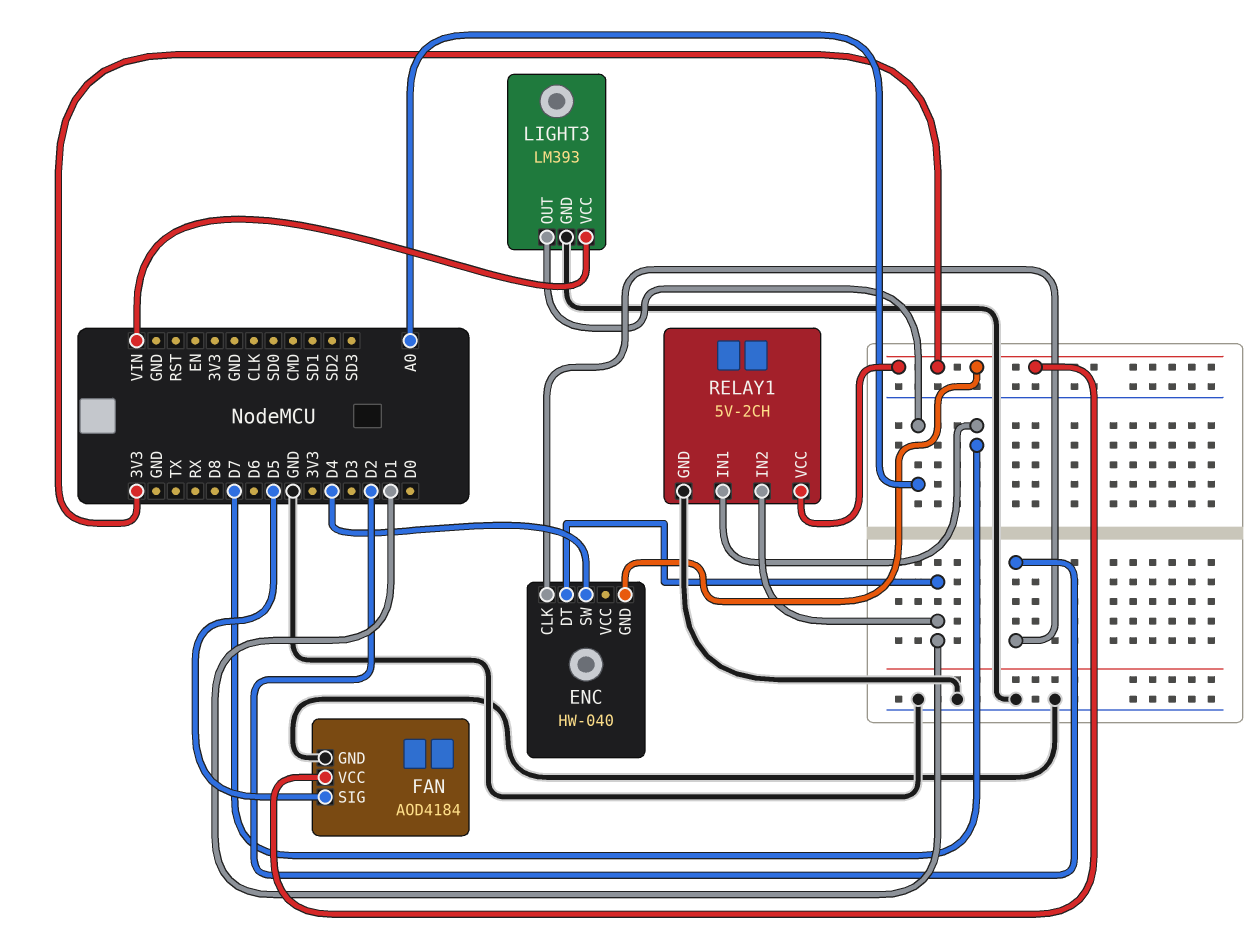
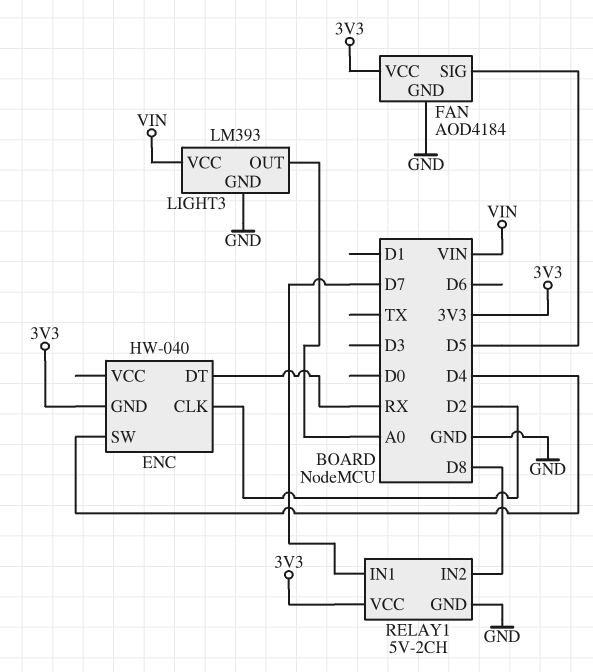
ENC pin DT: D1 -> RX
RELAY1 pin IN2: D1 -> D8

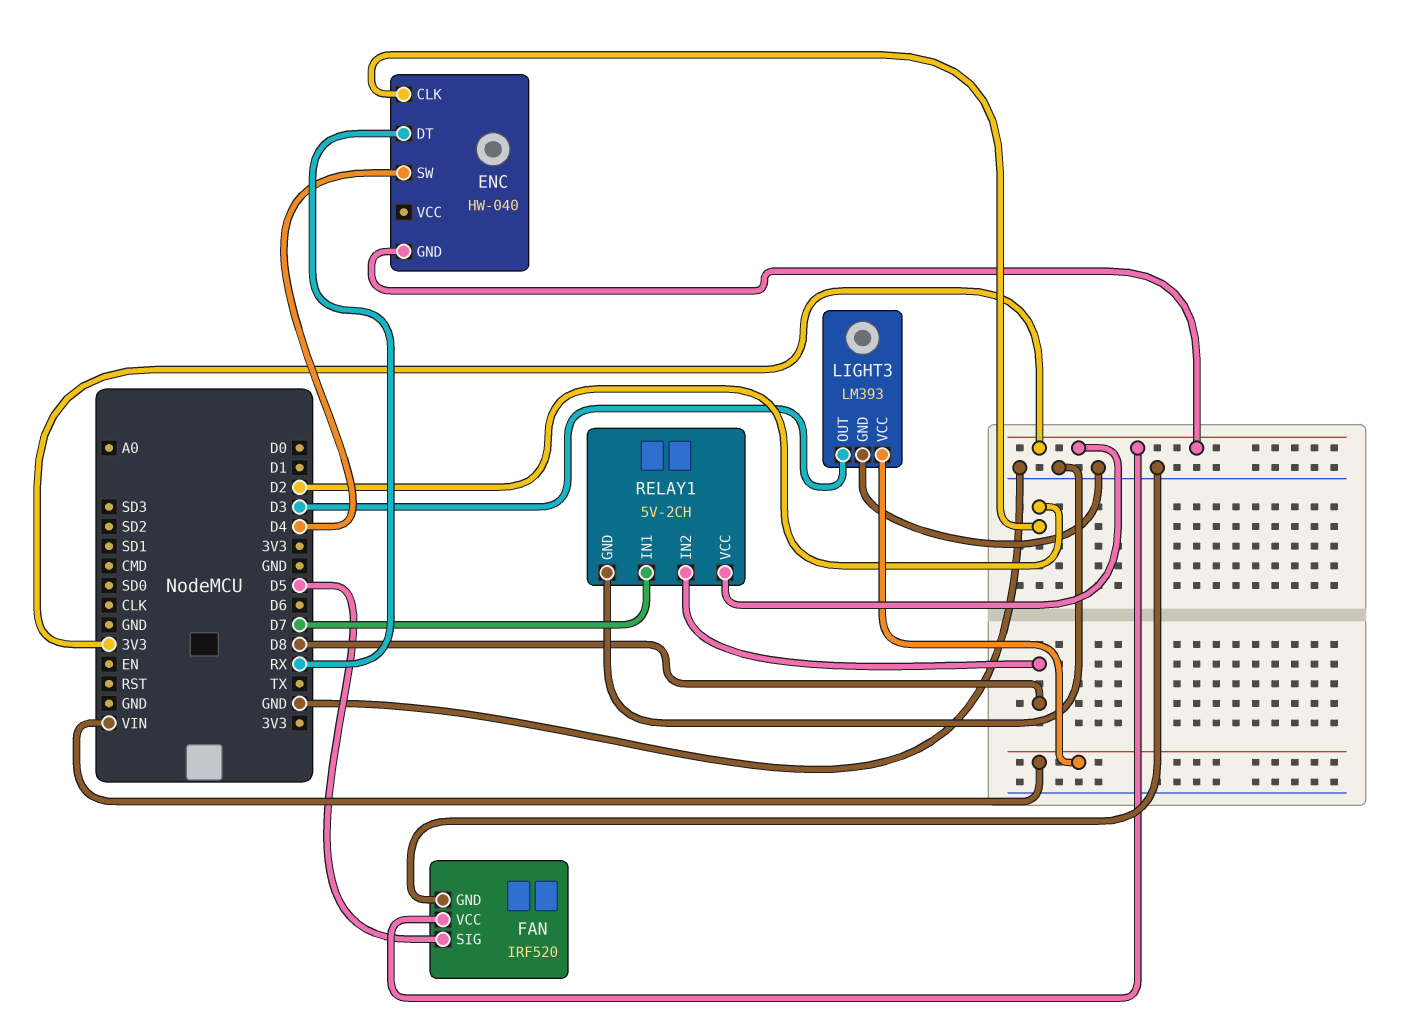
FAN: AOD4184 -> IRF520
LIGHT3 pin OUT: A0 -> D3

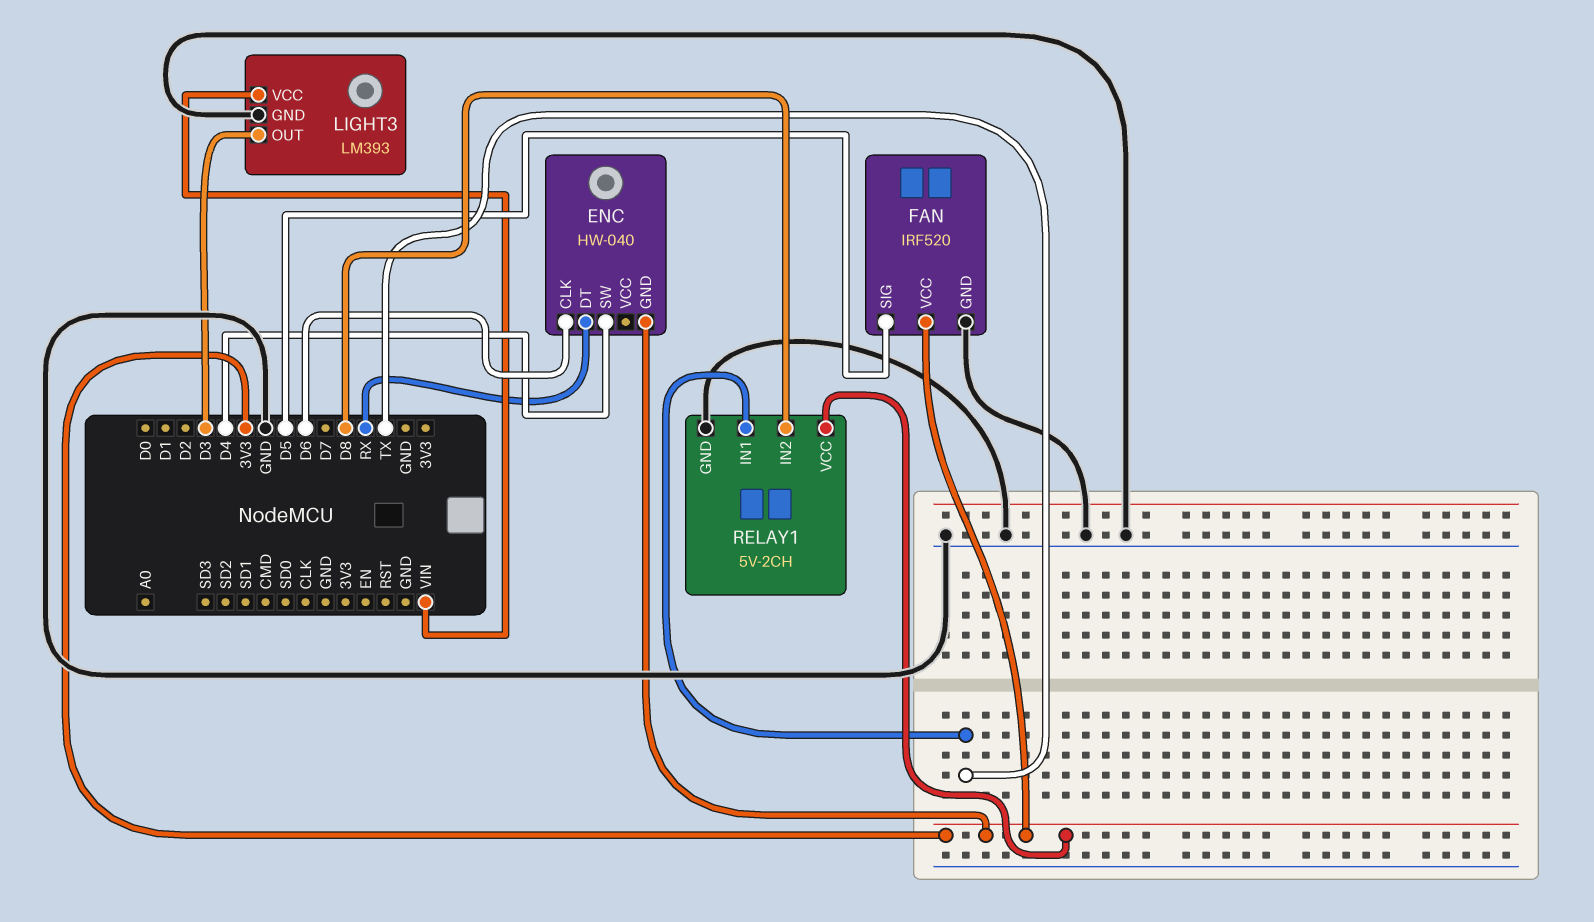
ENC pin CLK: D2 -> D6
RELAY1 pin IN1: D7 -> TX

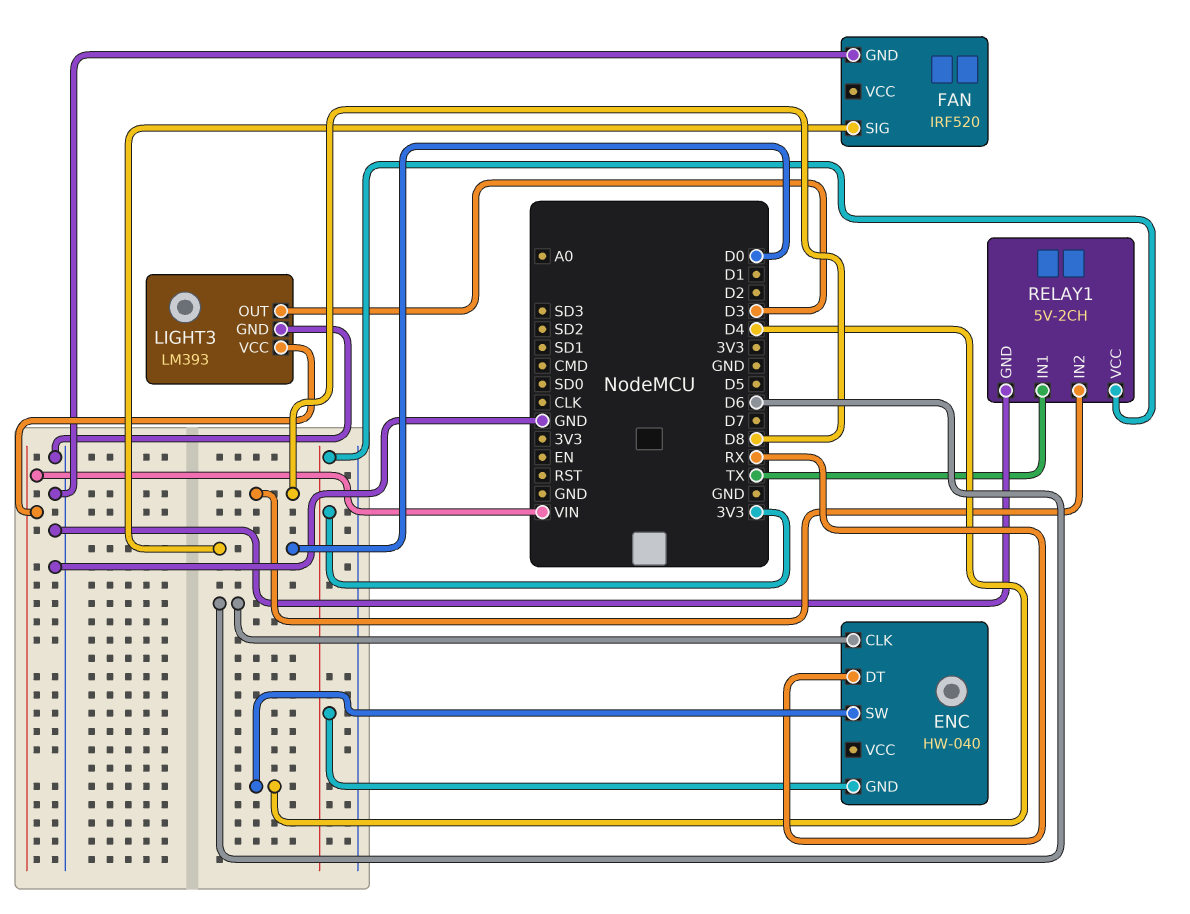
FAN pin SIG: D5 -> D0
FAN pin VCC: 3V3 -> none

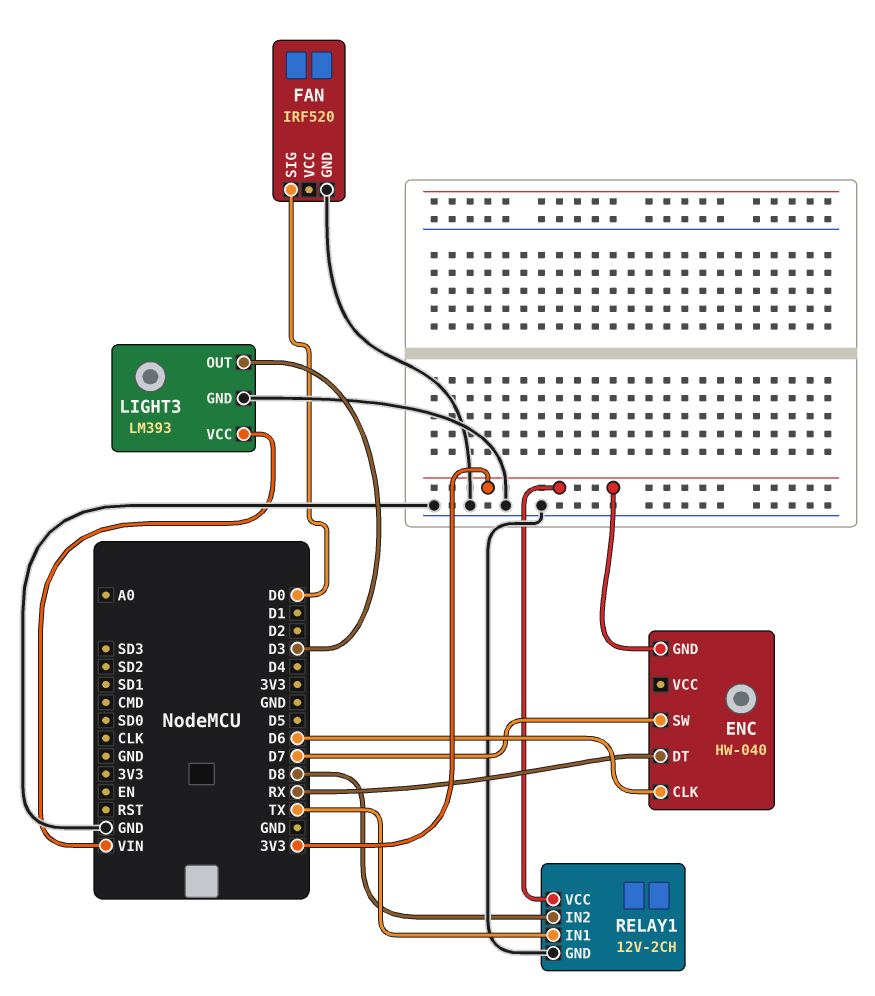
ENC pin SW: D4 -> D7
RELAY1: 5V-2CH -> 12V-2CH

